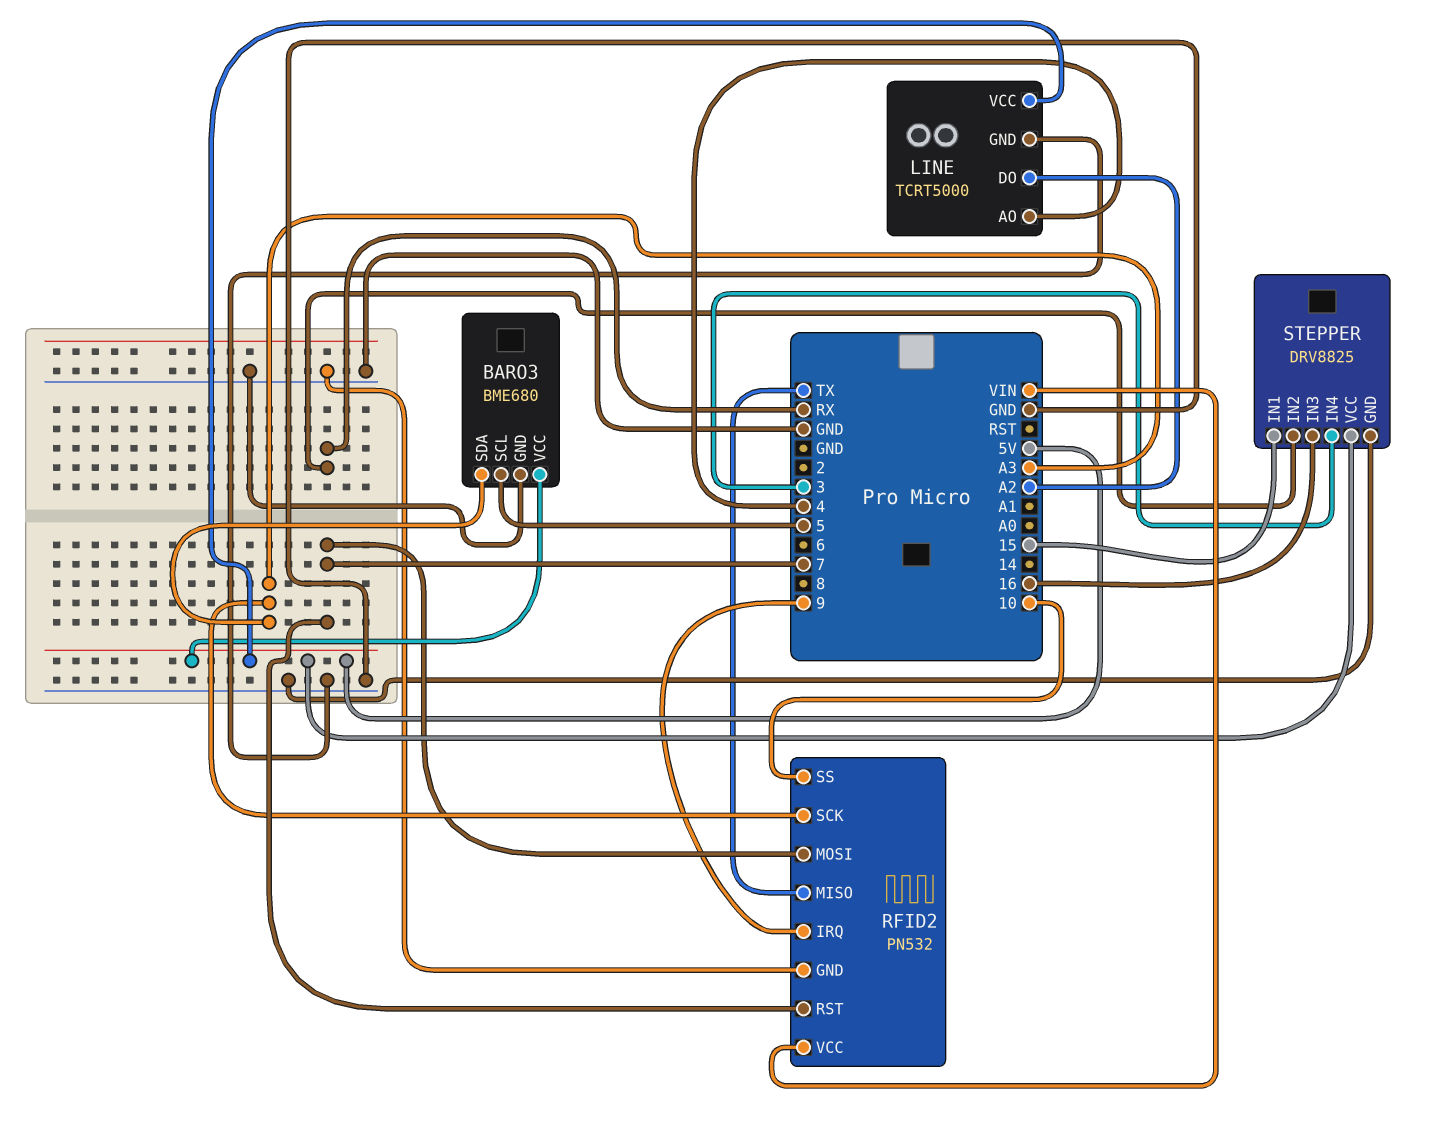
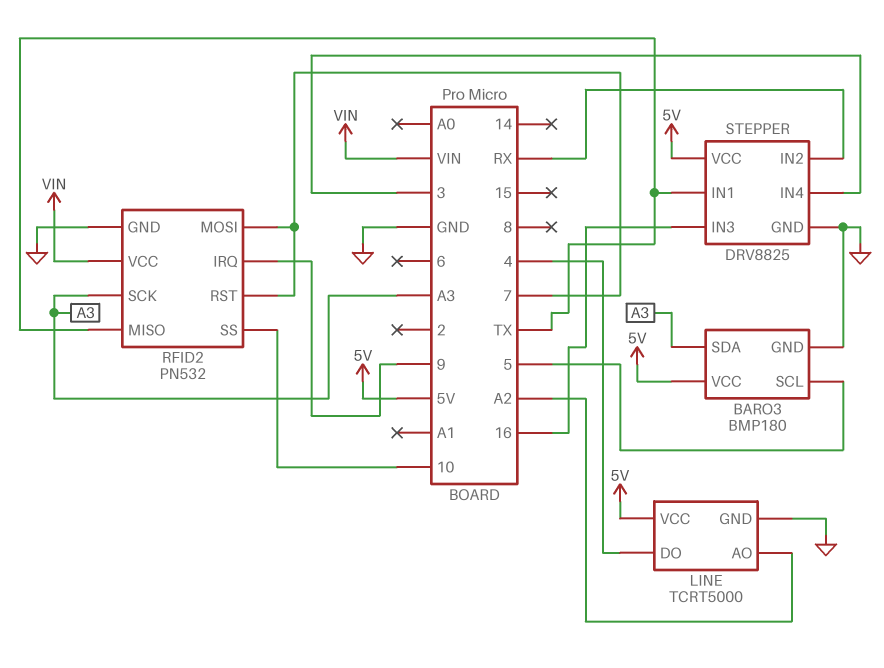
BARO3: BME680 -> BMP180
LINE pin AO: 4 -> A2
LINE pin DO: A2 -> 4
STEPPER pin IN1: 15 -> TX

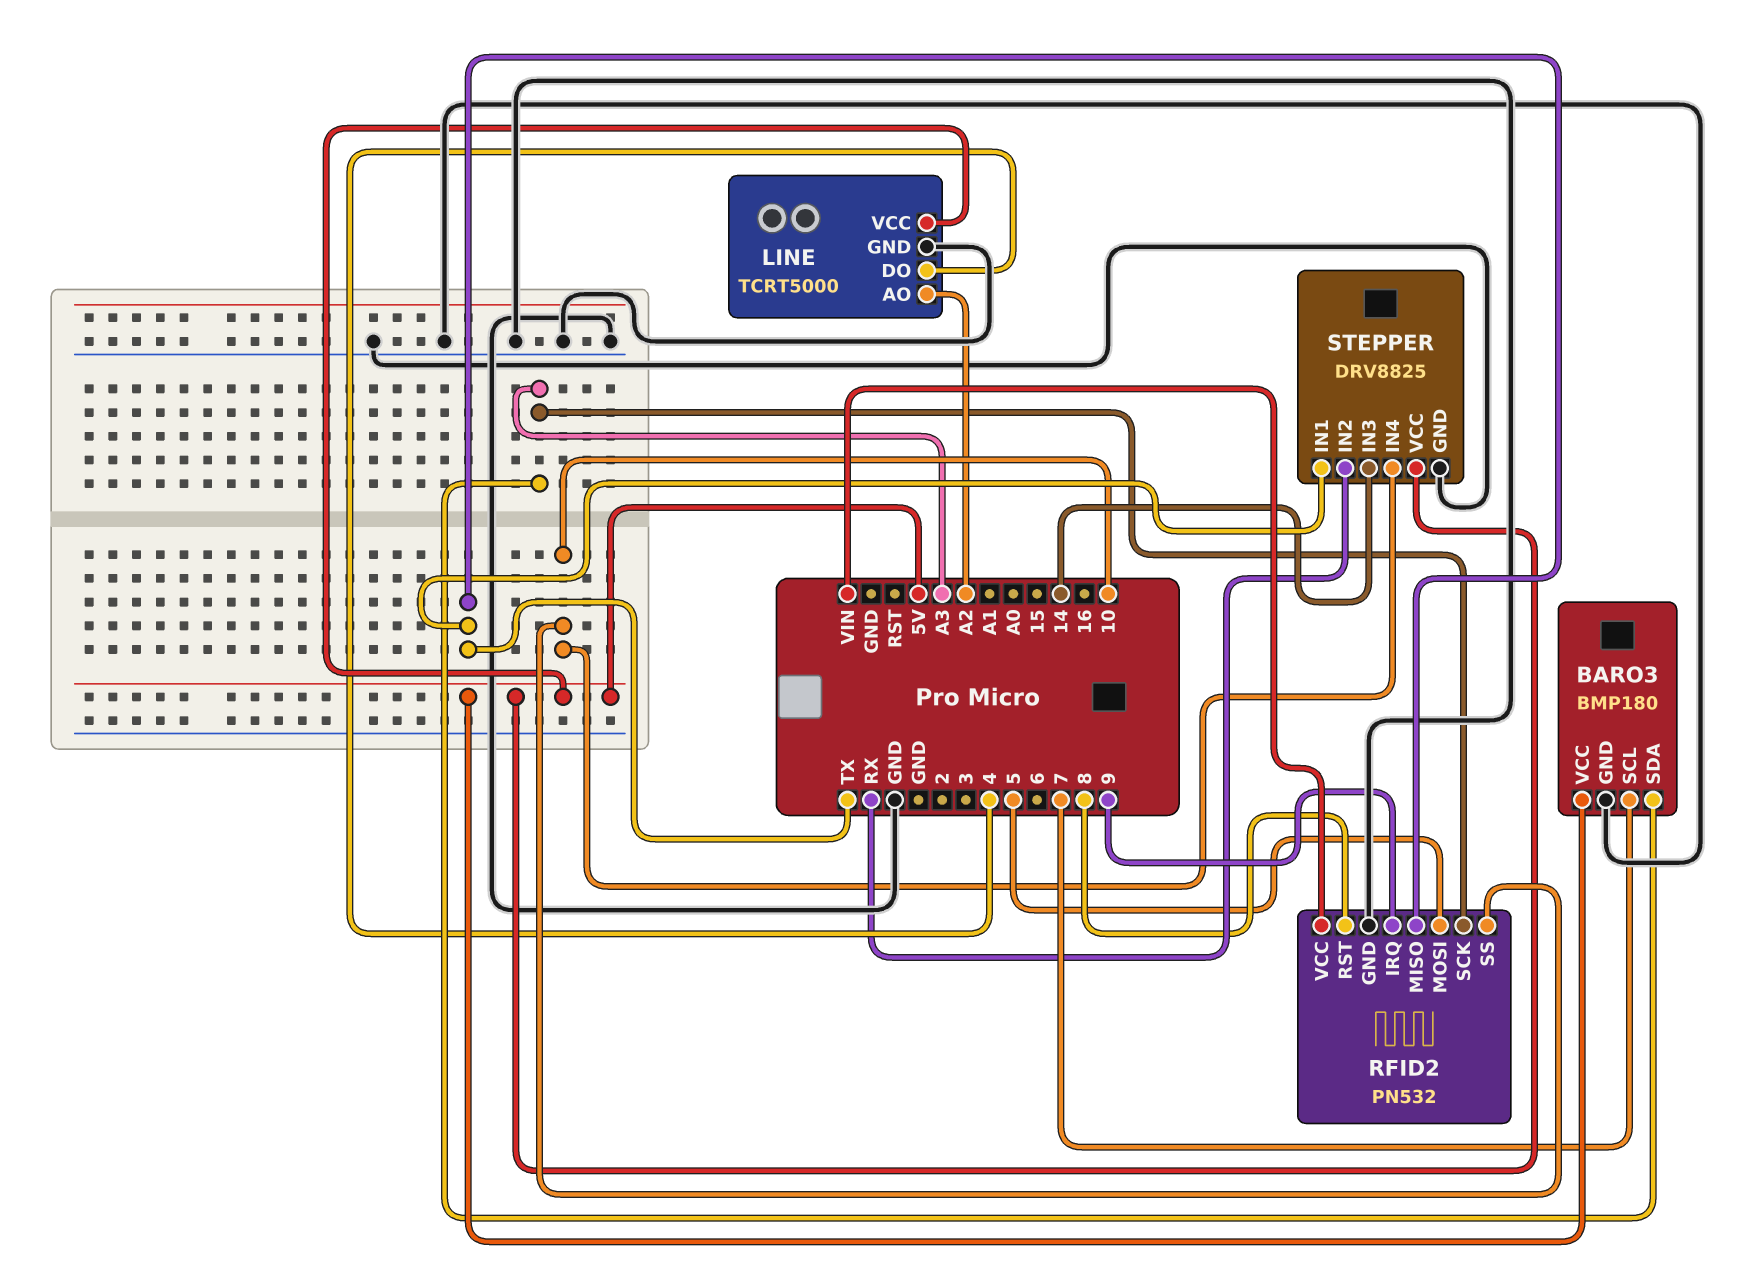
BARO3 pin SCL: 5 -> 7
RFID2 pin MOSI: 7 -> 5
RFID2 pin RST: 7 -> 8
STEPPER pin IN3: 16 -> 14
STEPPER pin IN4: 3 -> 10

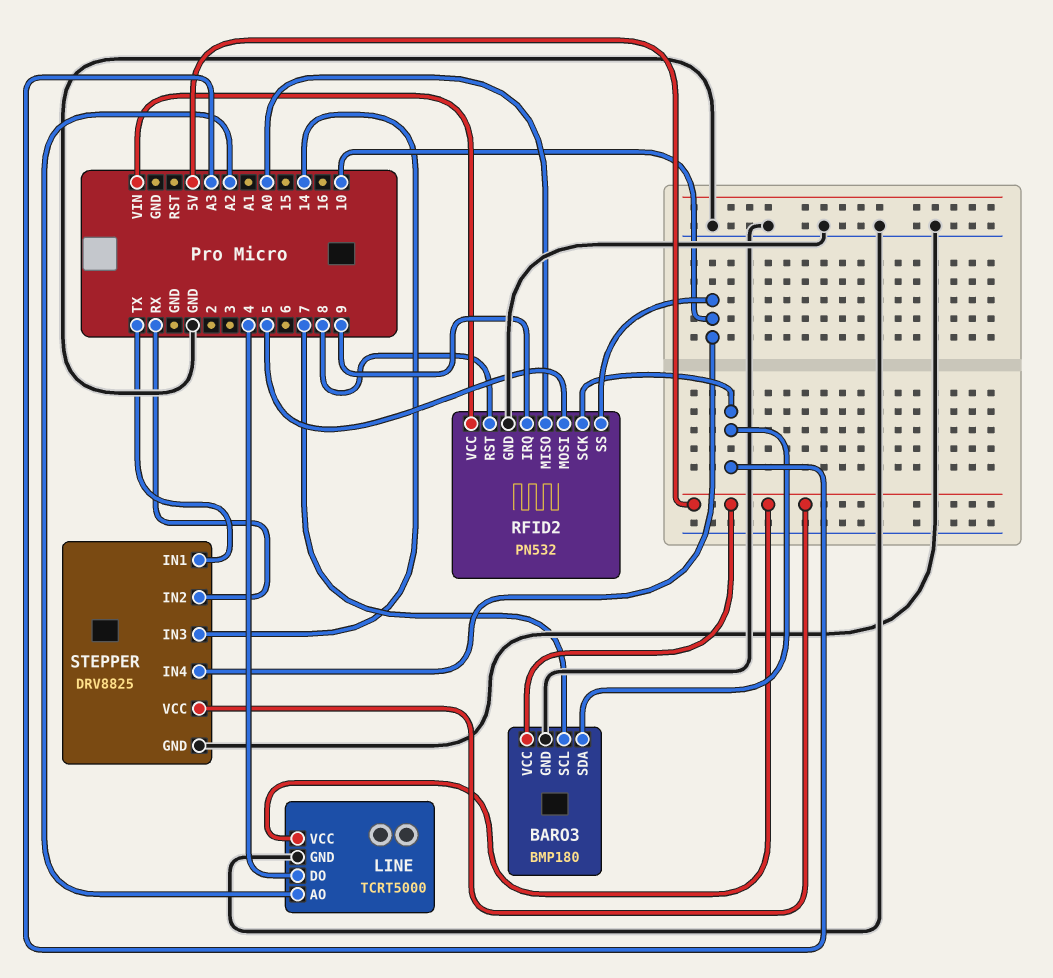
RFID2 pin MISO: TX -> A0

